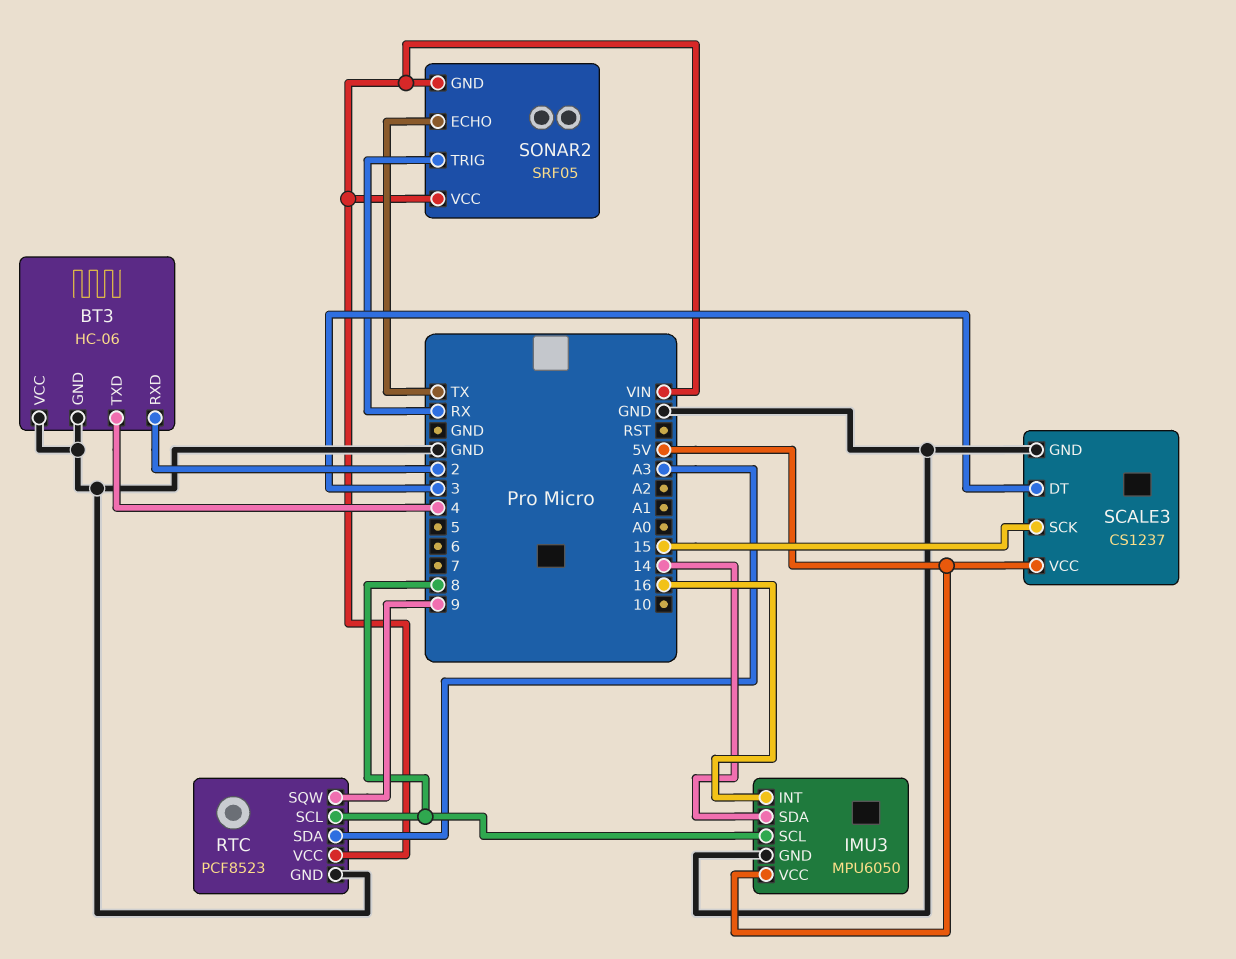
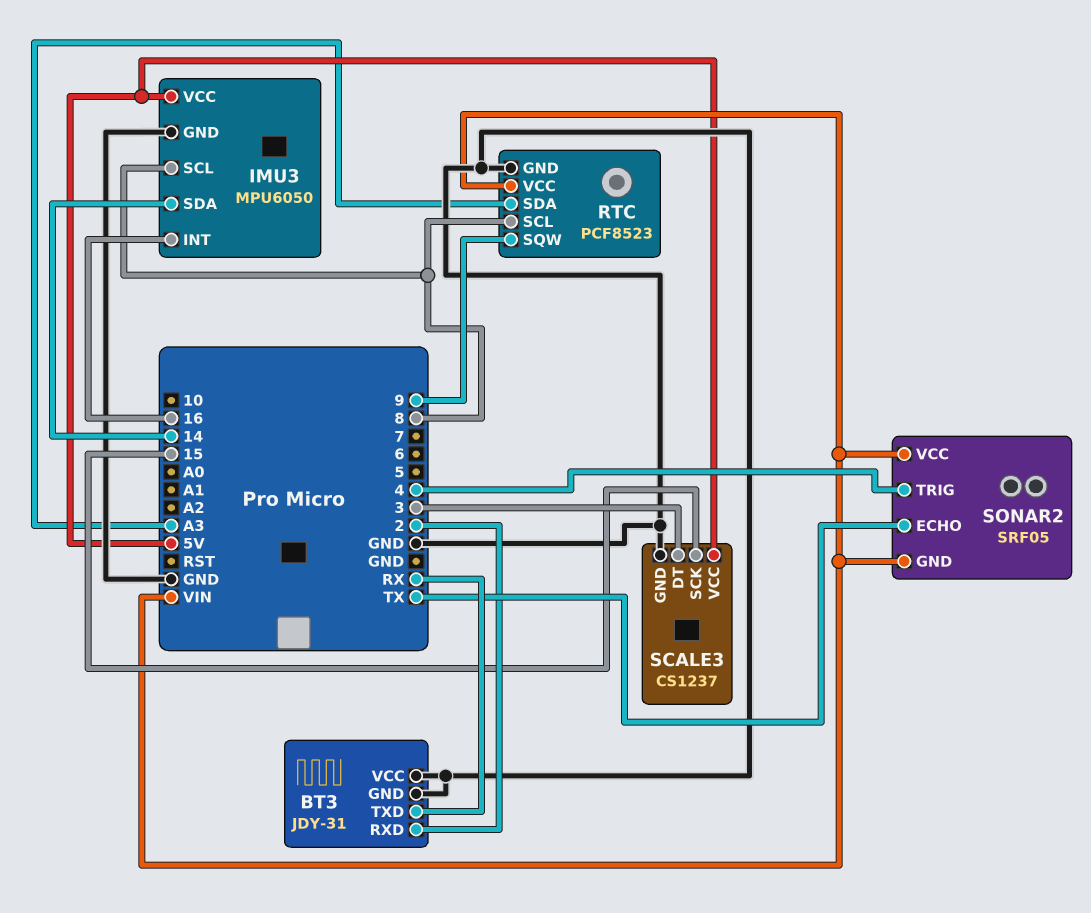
BT3: HC-06 -> JDY-31
BT3 pin TXD: 4 -> RX
SONAR2 pin TRIG: RX -> 4

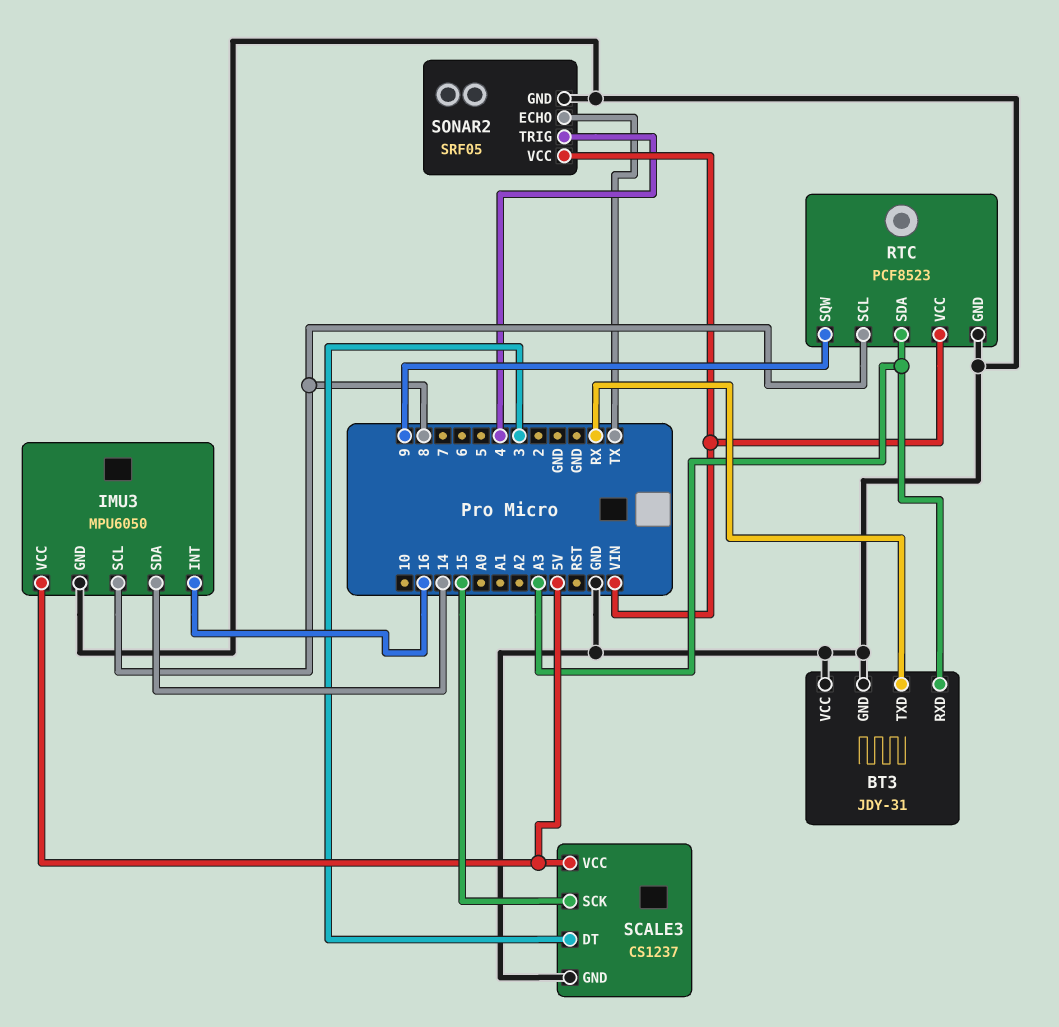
BT3 pin RXD: 2 -> A3
SONAR2 pin GND: VIN -> GND

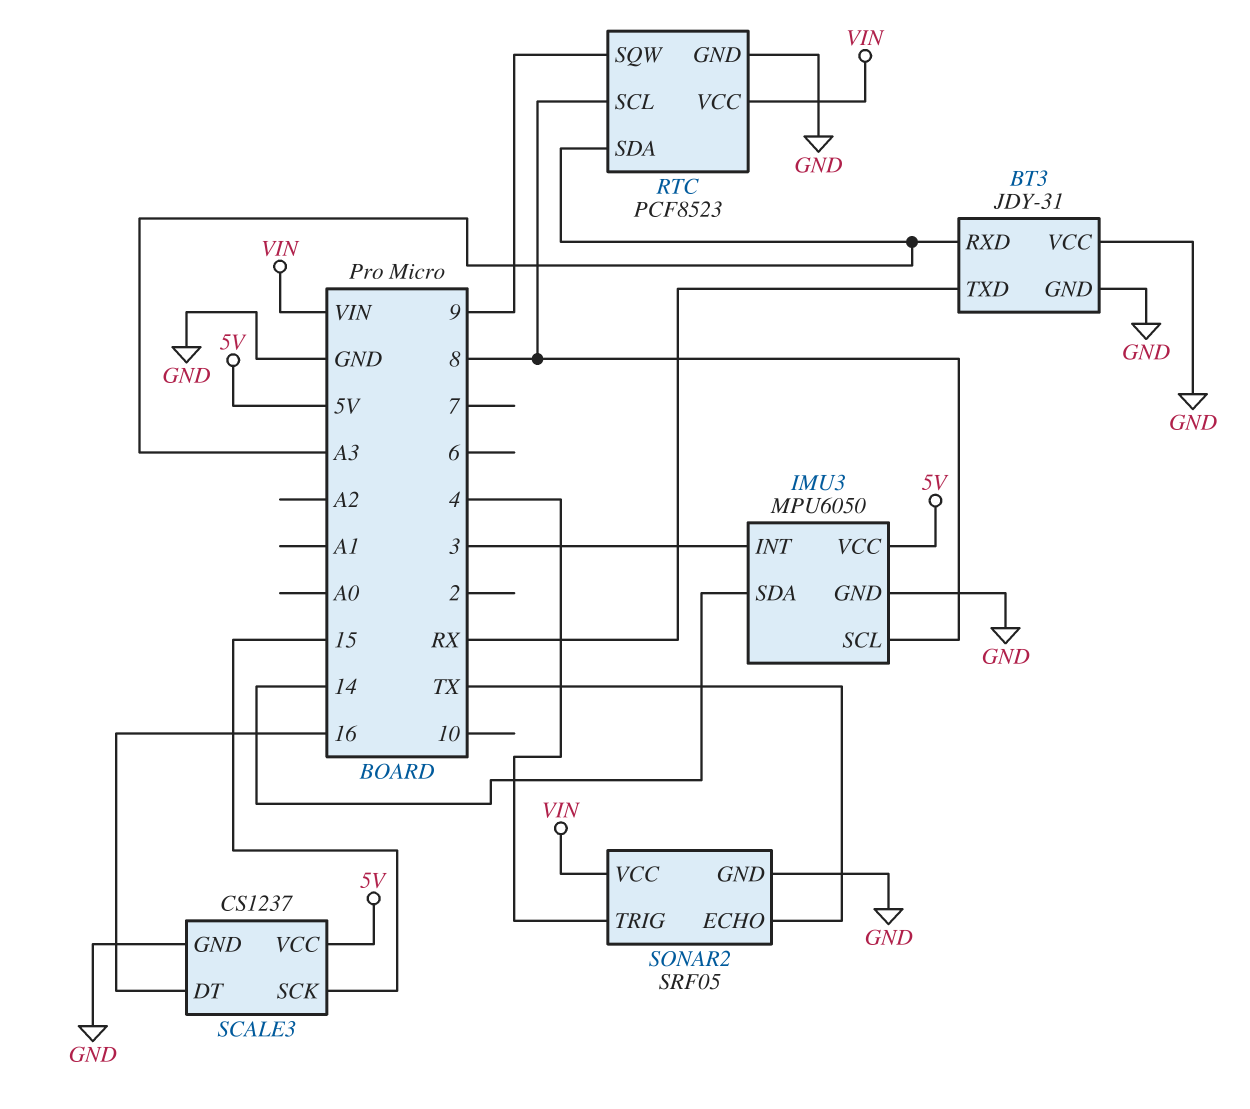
IMU3 pin INT: 16 -> 3
SCALE3 pin DT: 3 -> 16

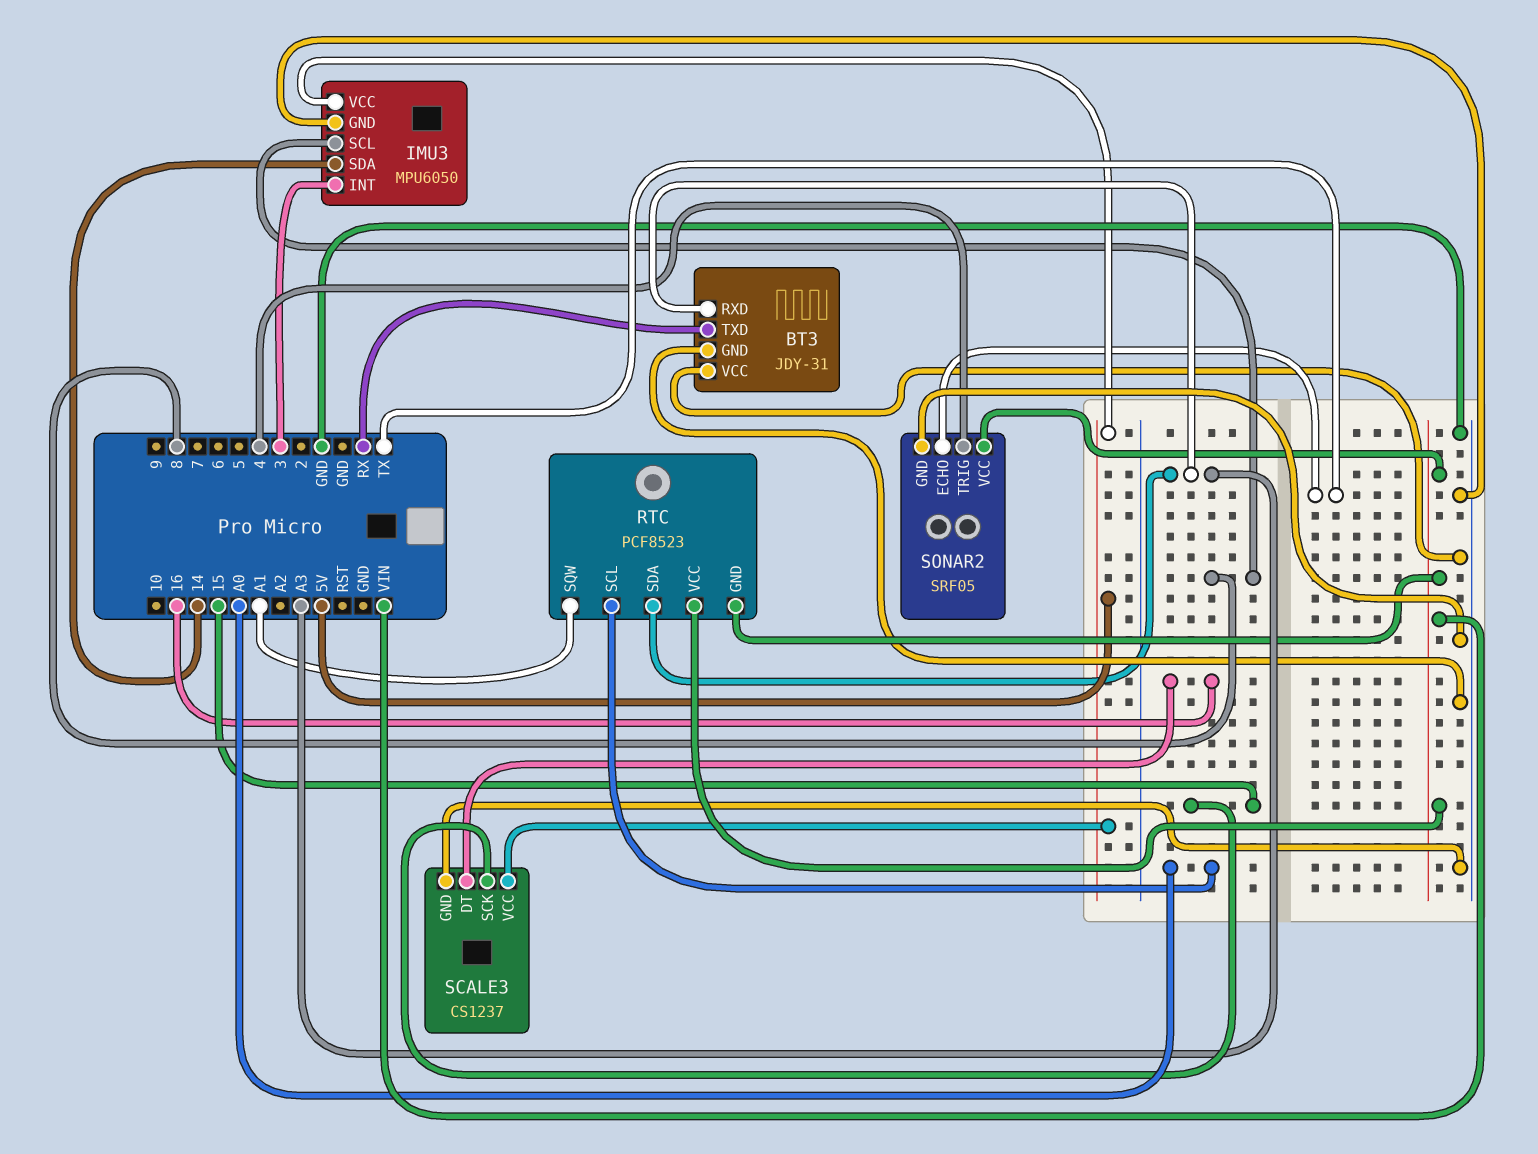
RTC pin GND: GND -> VIN
RTC pin SCL: 8 -> A0
RTC pin SQW: 9 -> A1

